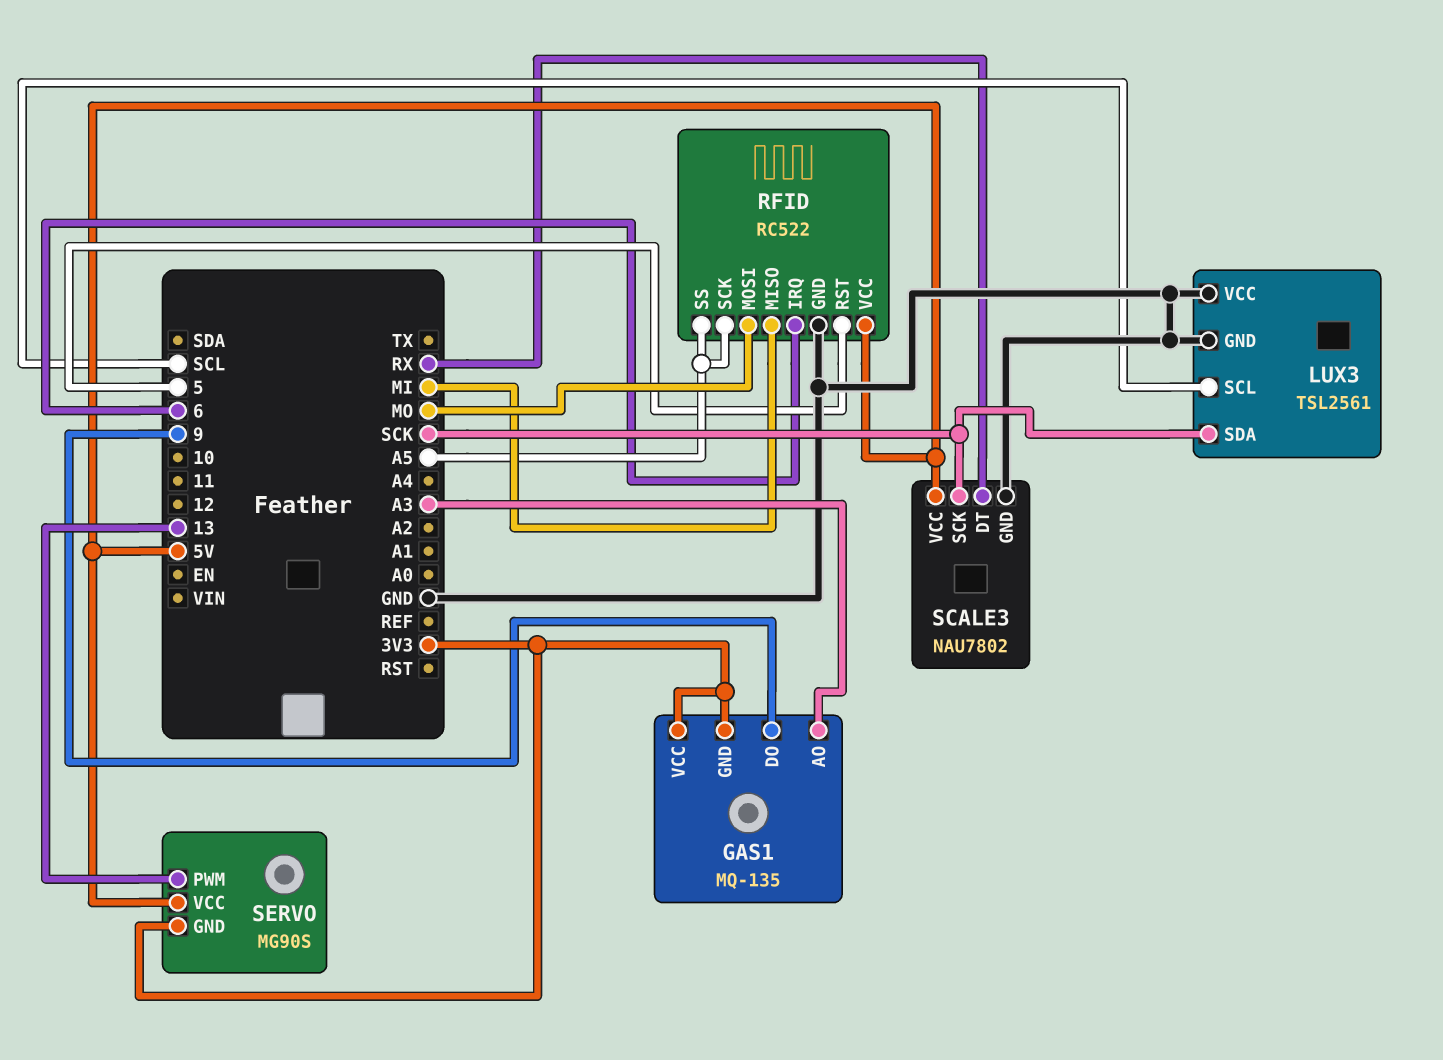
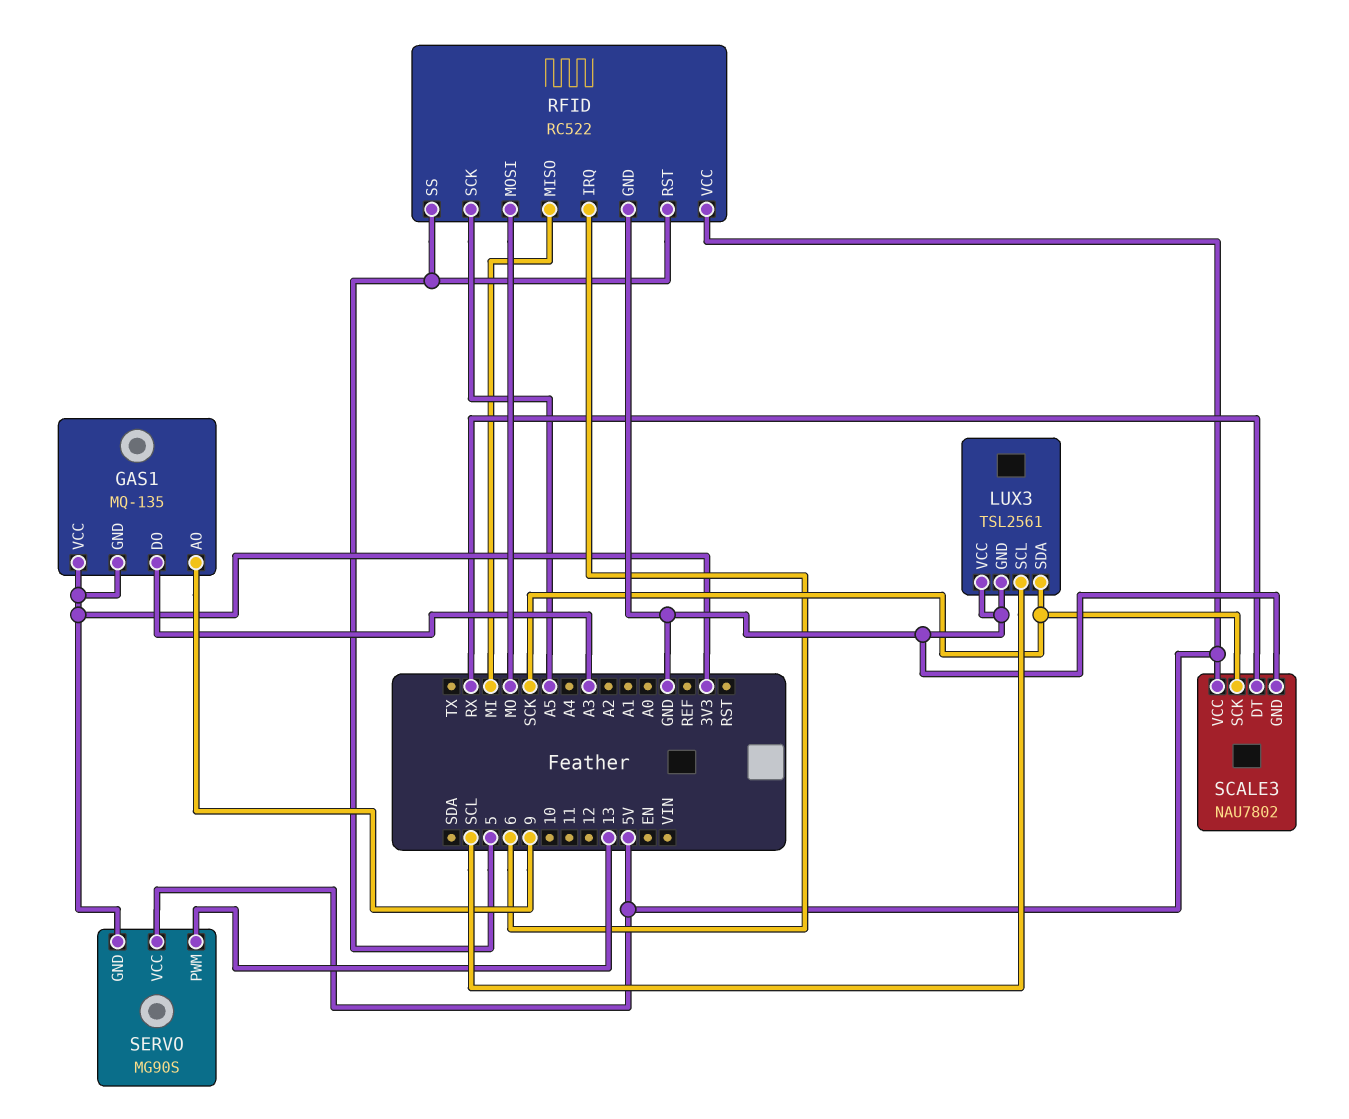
GAS1 pin AO: A3 -> 9
GAS1 pin DO: 9 -> A3
RFID pin SS: A5 -> 5

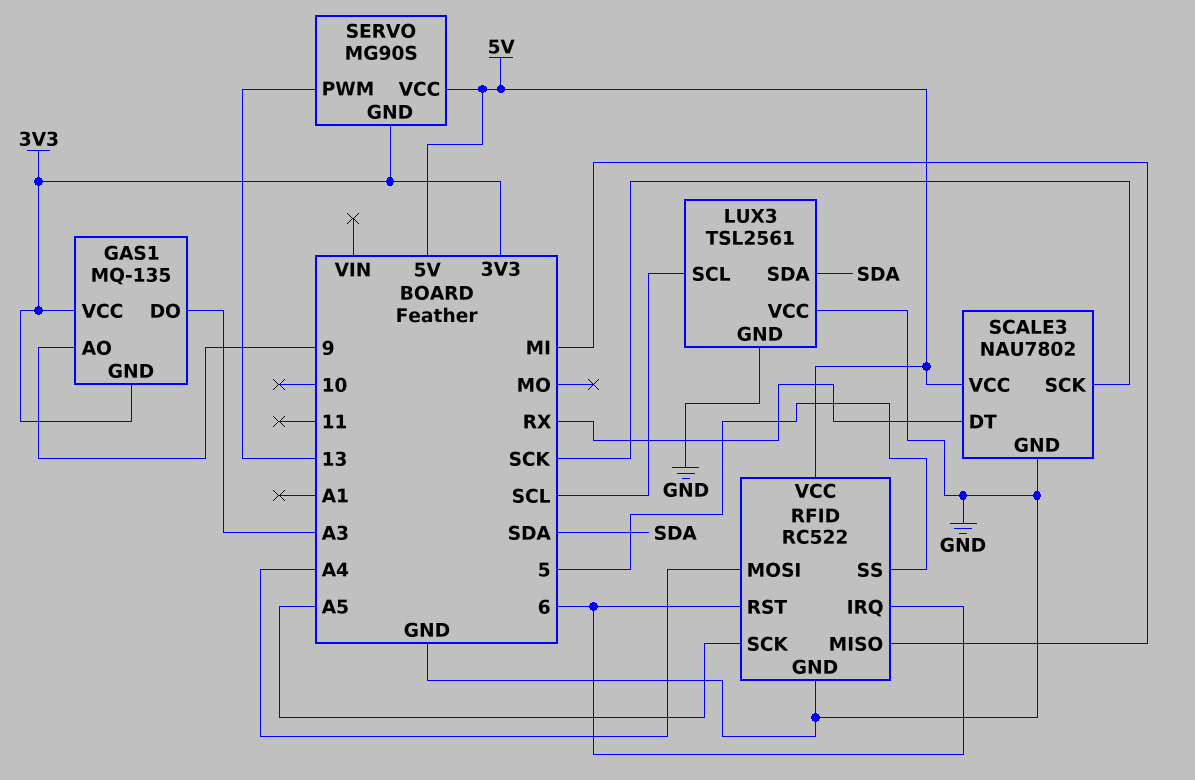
LUX3 pin SDA: SCK -> SDA
RFID pin MOSI: MO -> A4
RFID pin RST: 5 -> 6

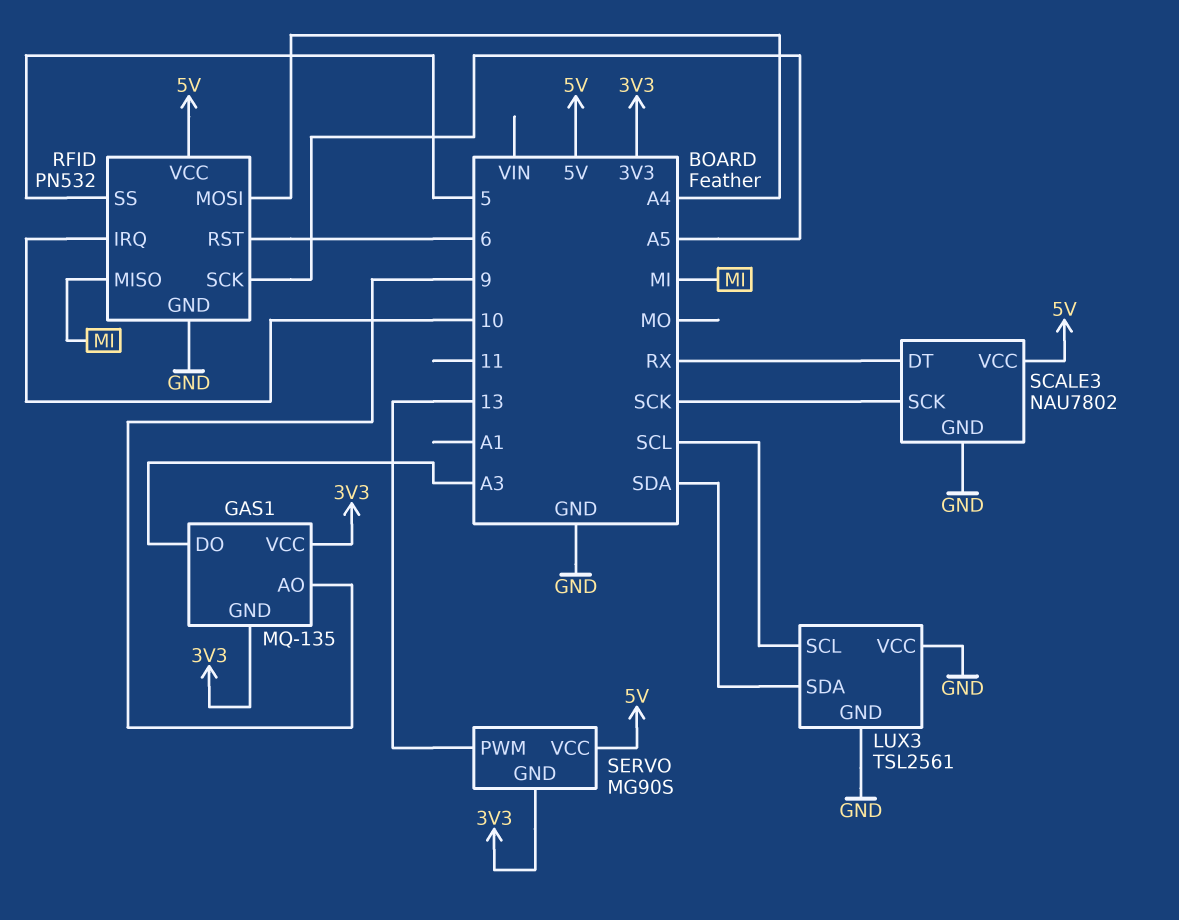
RFID: RC522 -> PN532
RFID pin IRQ: 6 -> 10

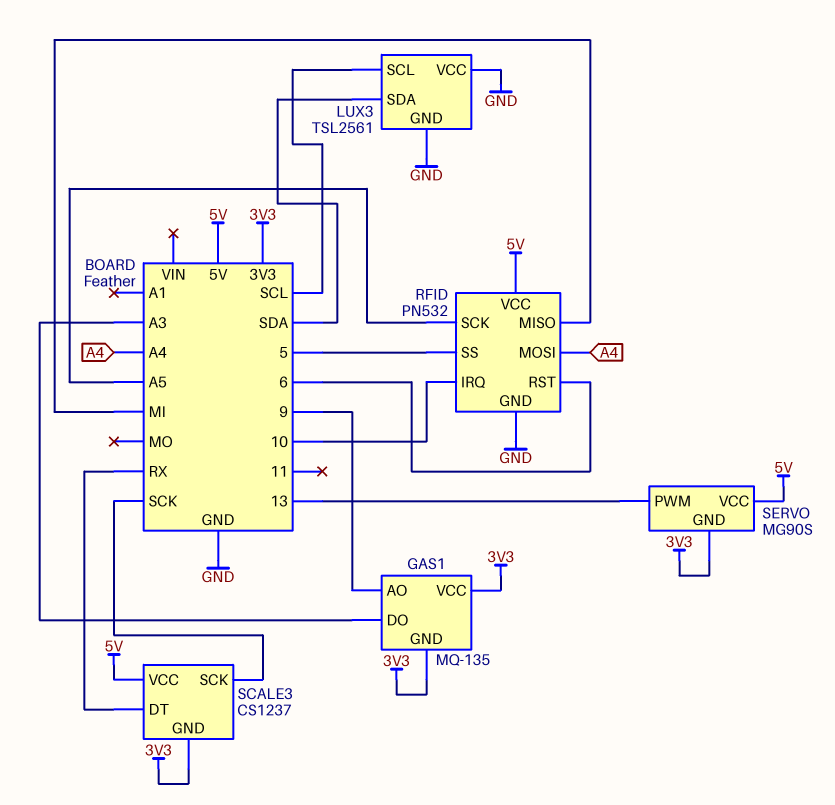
SCALE3: NAU7802 -> CS1237
SCALE3 pin GND: GND -> 3V3

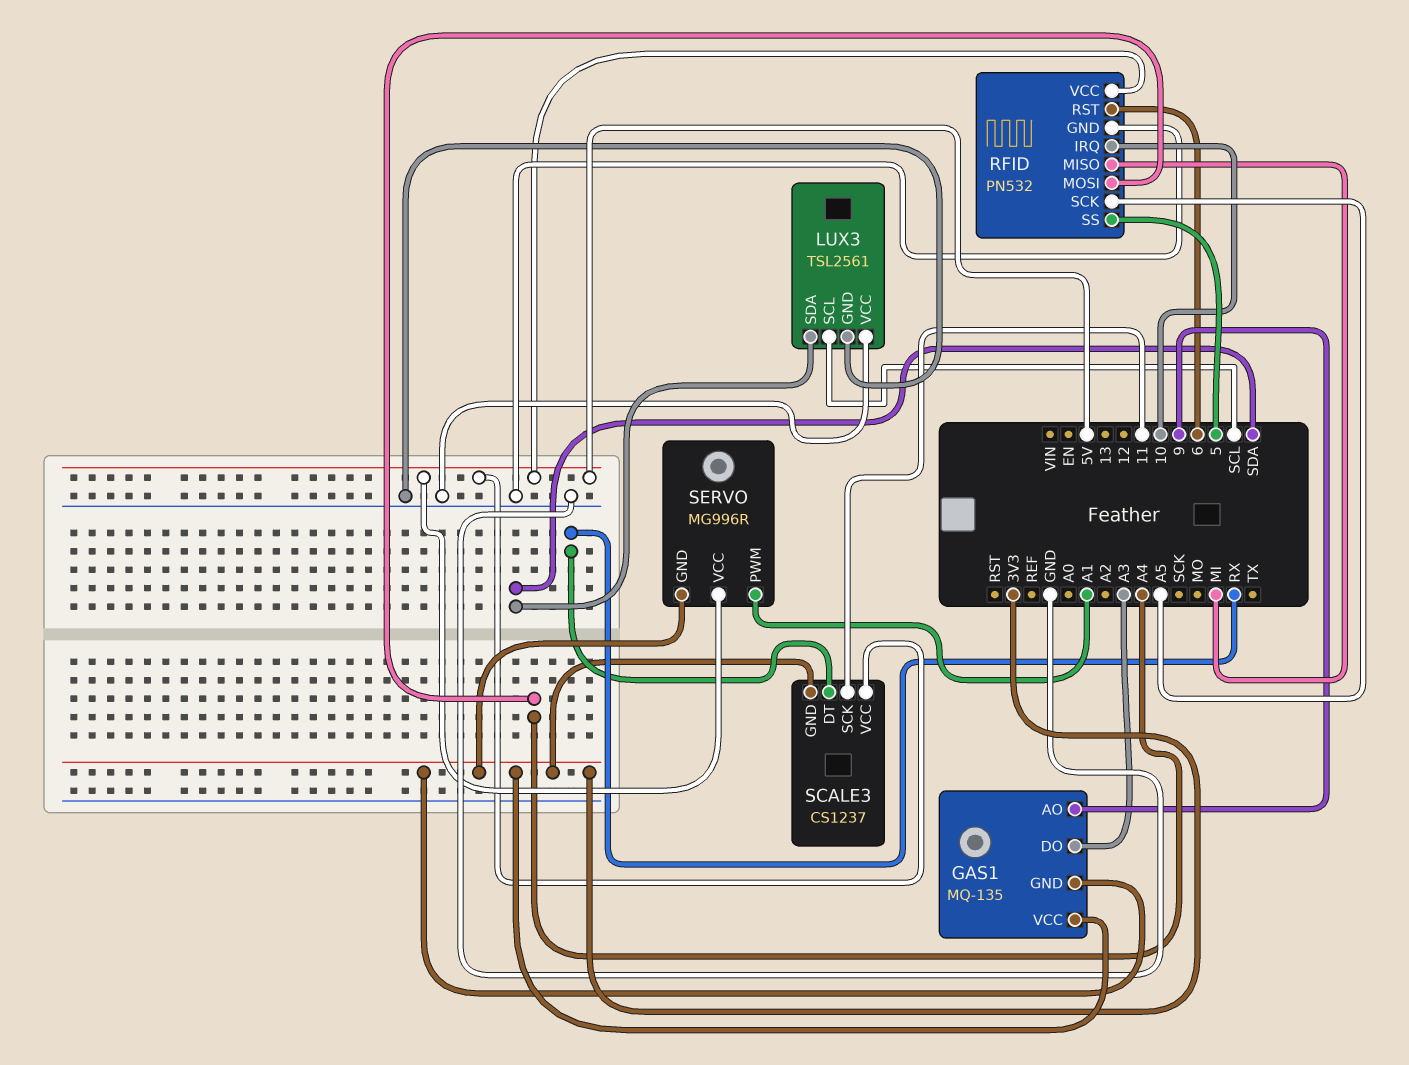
SCALE3 pin SCK: SCK -> 11
SERVO: MG90S -> MG996R
SERVO pin PWM: 13 -> A1

